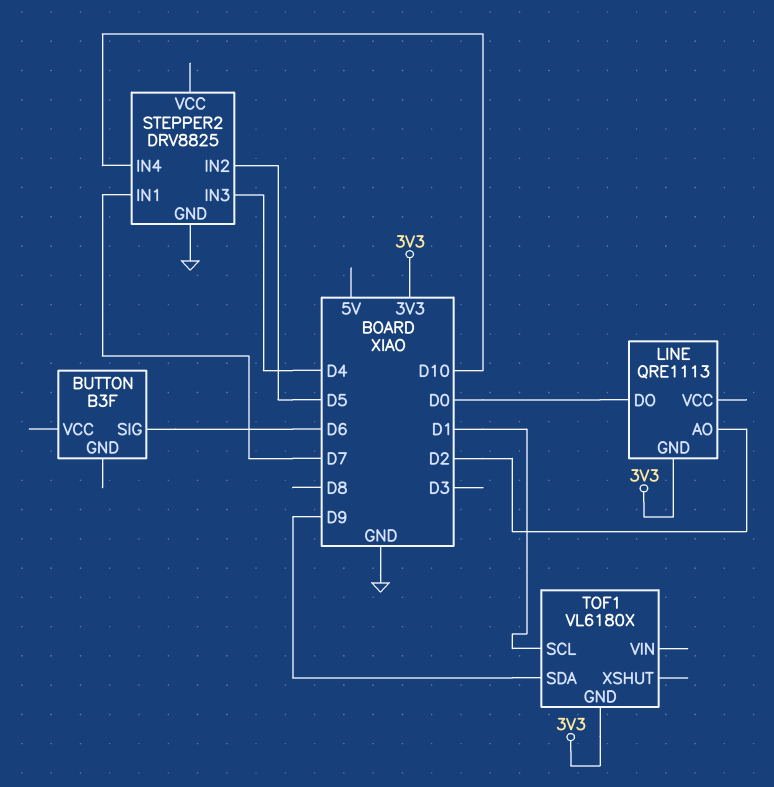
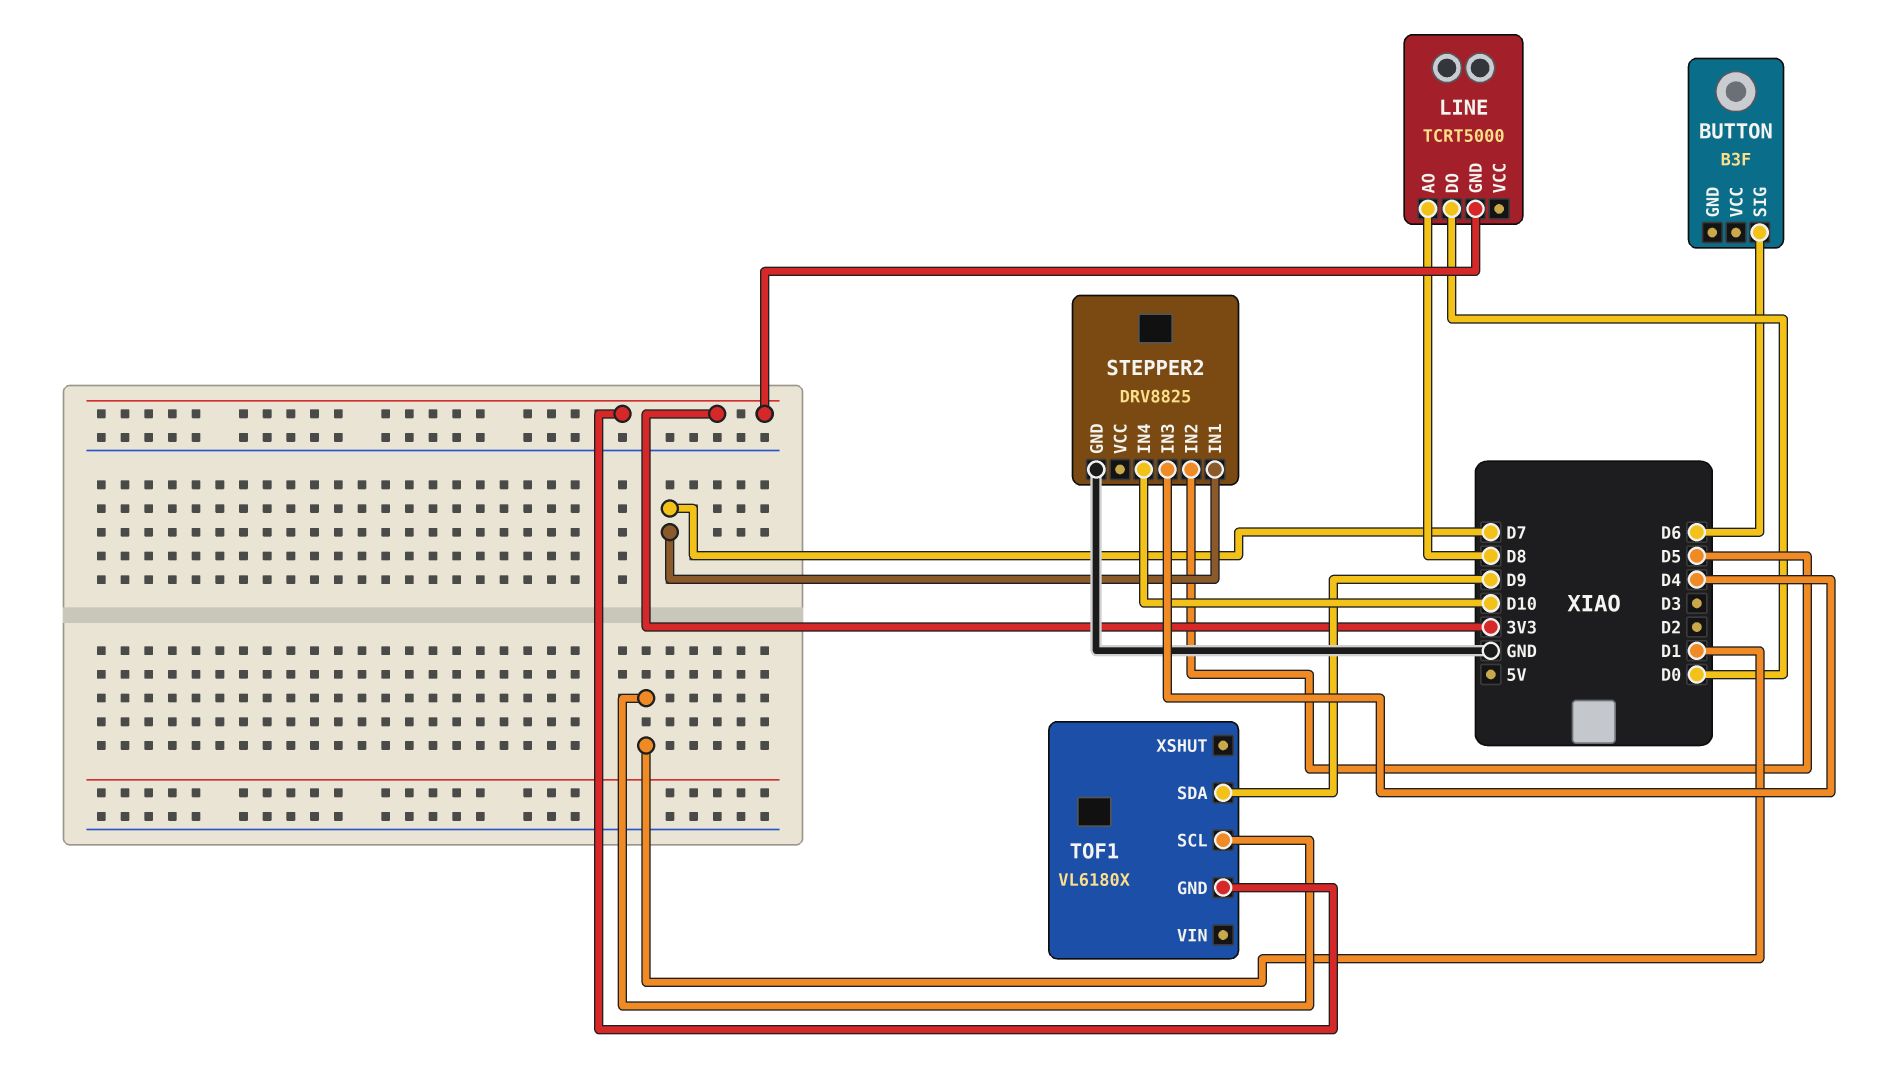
LINE: QRE1113 -> TCRT5000
LINE pin AO: D2 -> D8

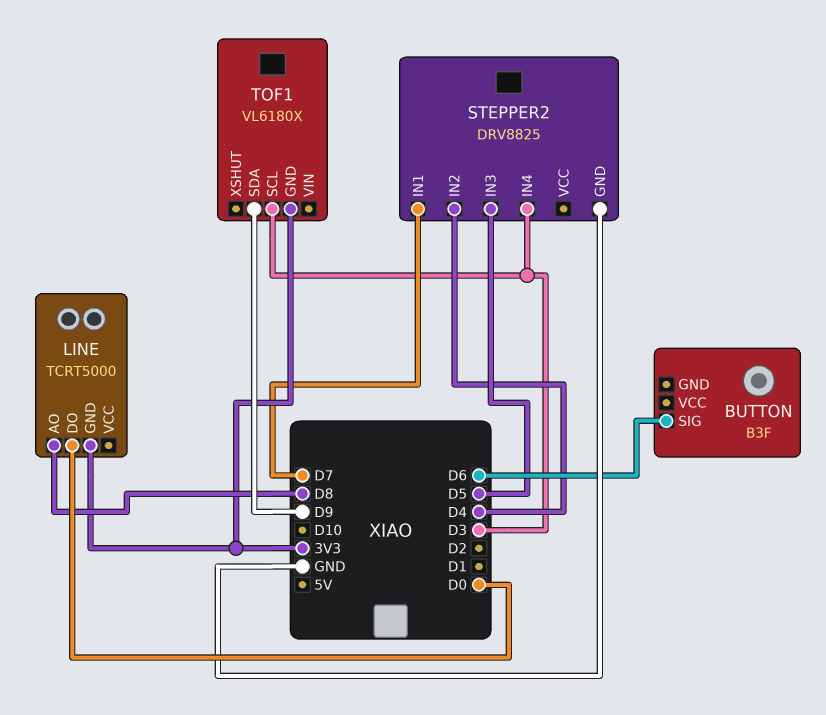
STEPPER2 pin IN2: D5 -> D4
STEPPER2 pin IN3: D4 -> D5
STEPPER2 pin IN4: D10 -> D3
TOF1 pin SCL: D1 -> D3

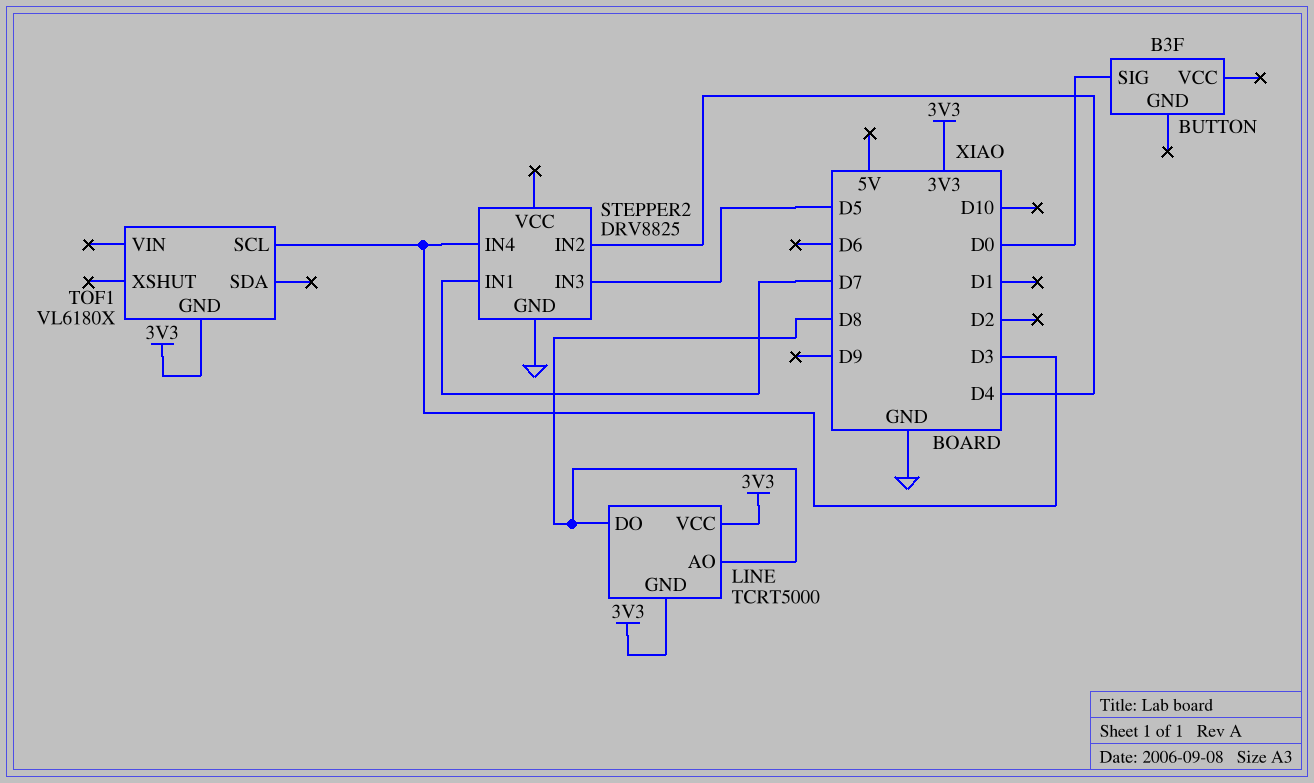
BUTTON pin SIG: D6 -> D0
LINE pin DO: D0 -> D8
LINE pin VCC: none -> 3V3
TOF1 pin SDA: D9 -> none

